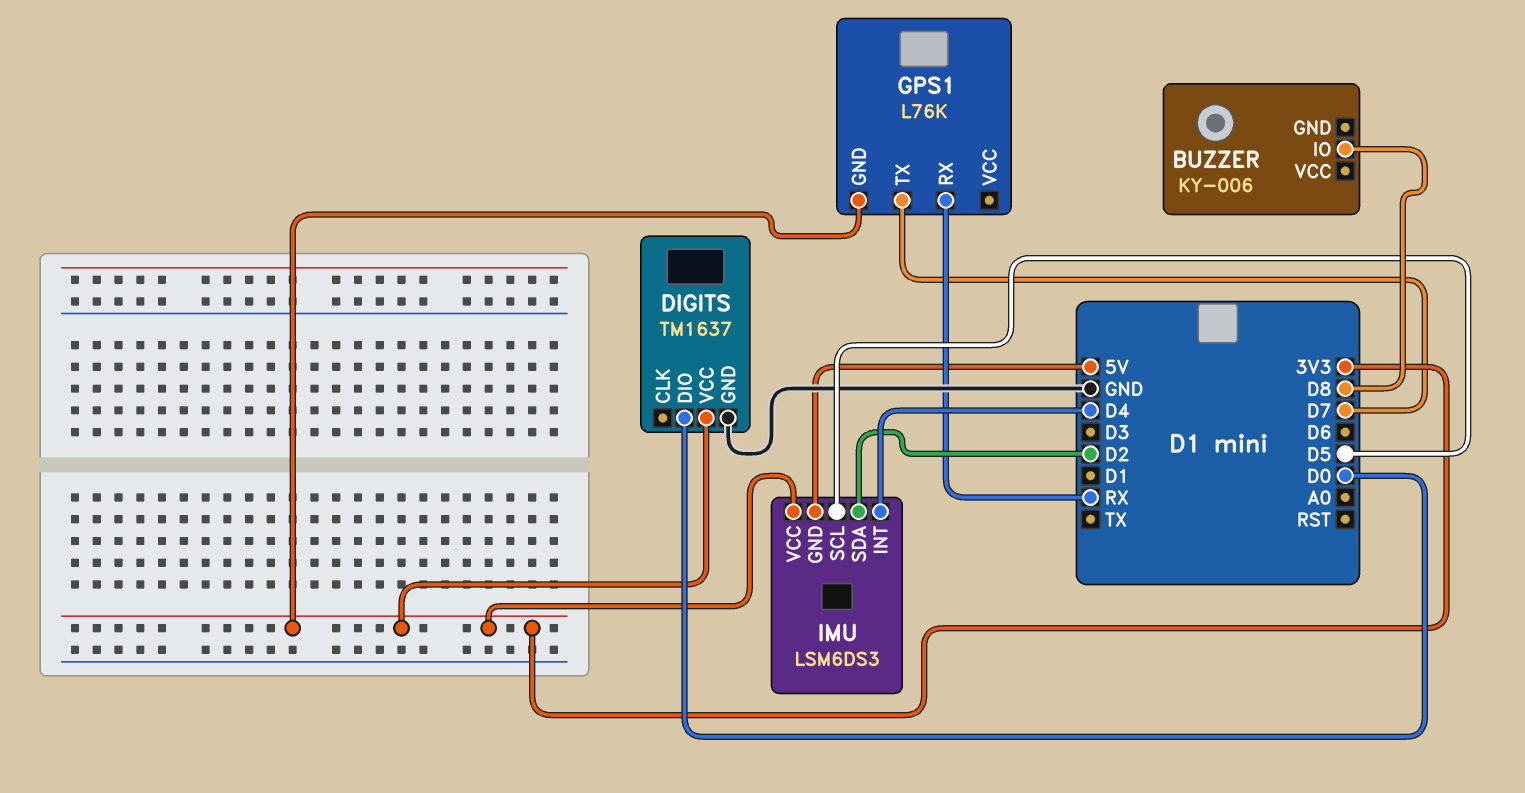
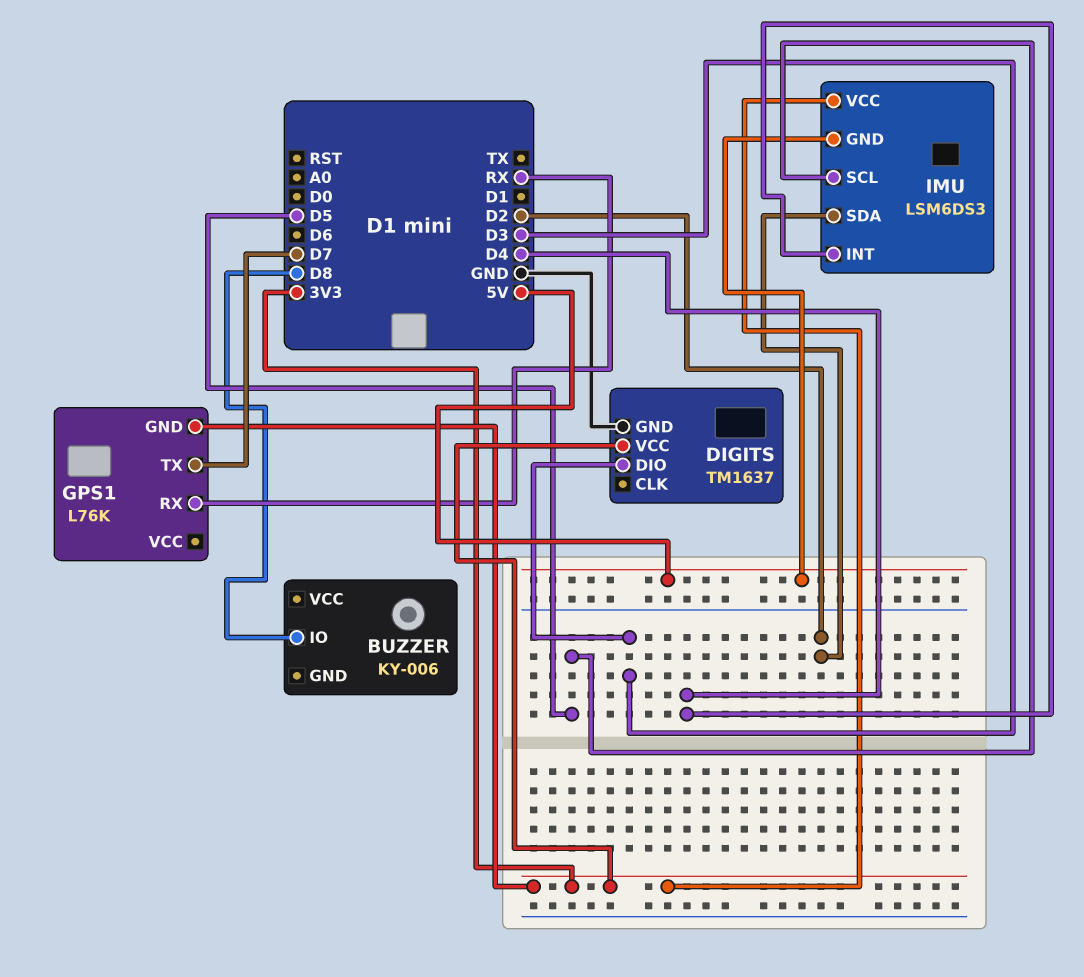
DIGITS pin DIO: D0 -> D3

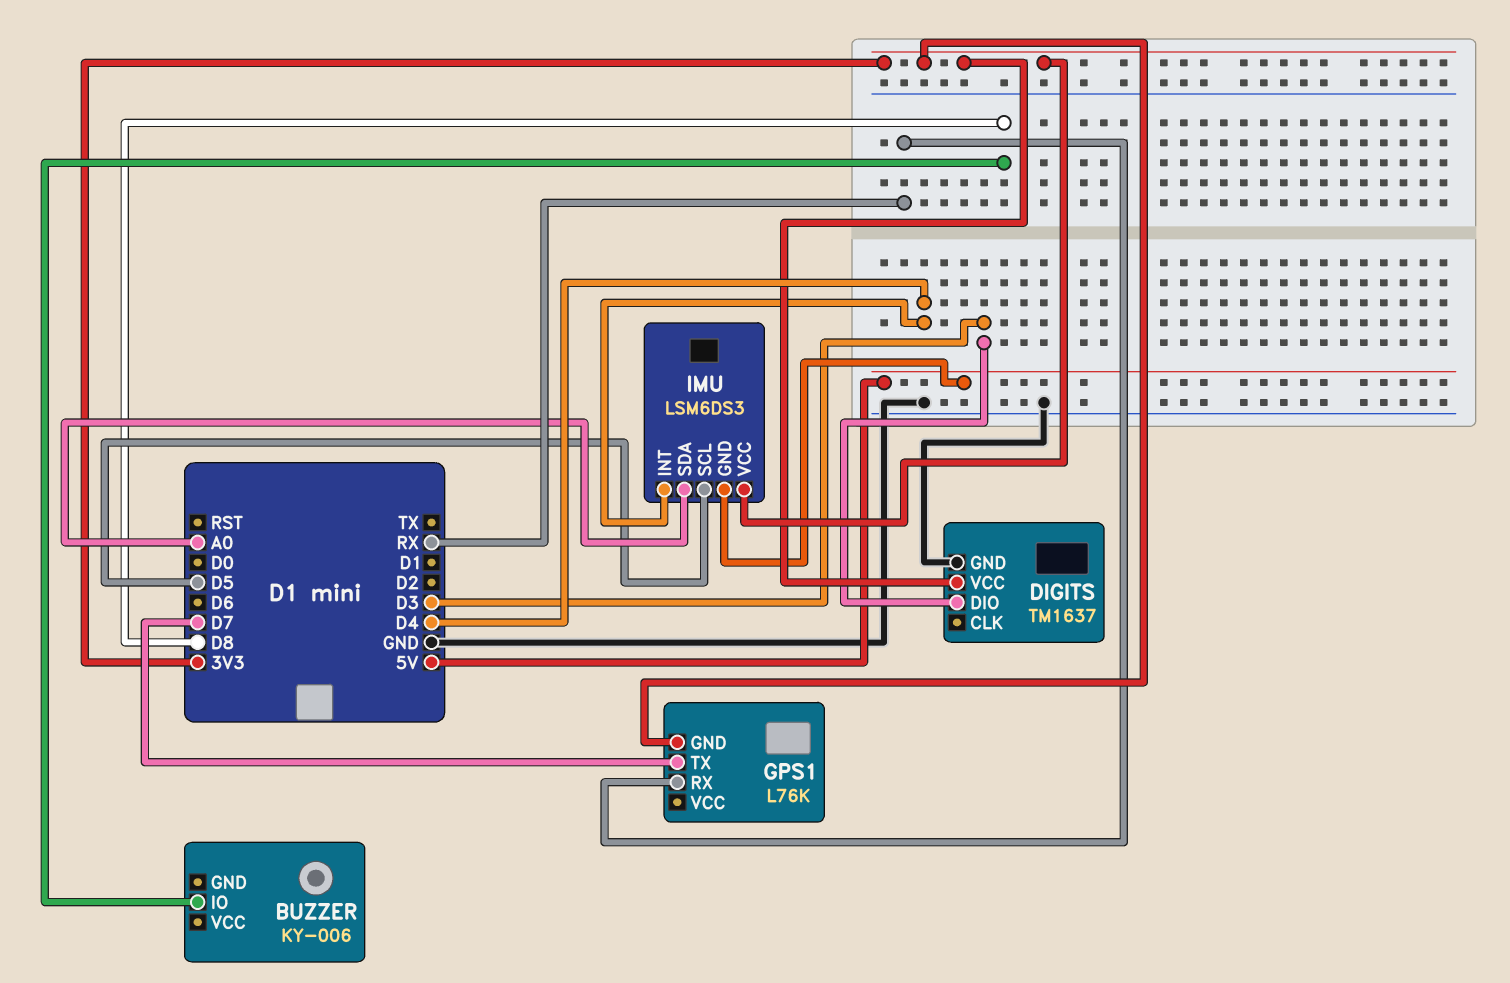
IMU pin SDA: D2 -> A0

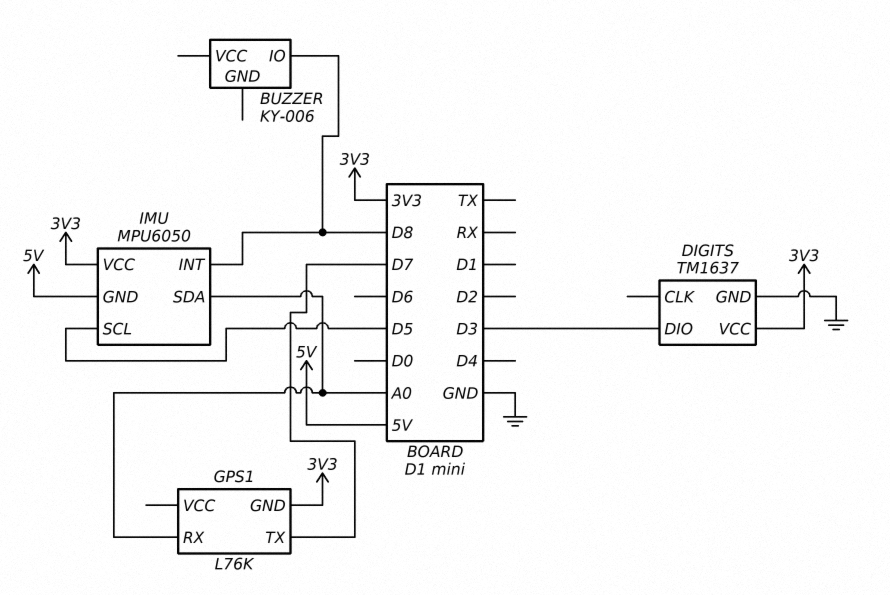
GPS1 pin RX: RX -> A0
IMU: LSM6DS3 -> MPU6050
IMU pin INT: D4 -> D8

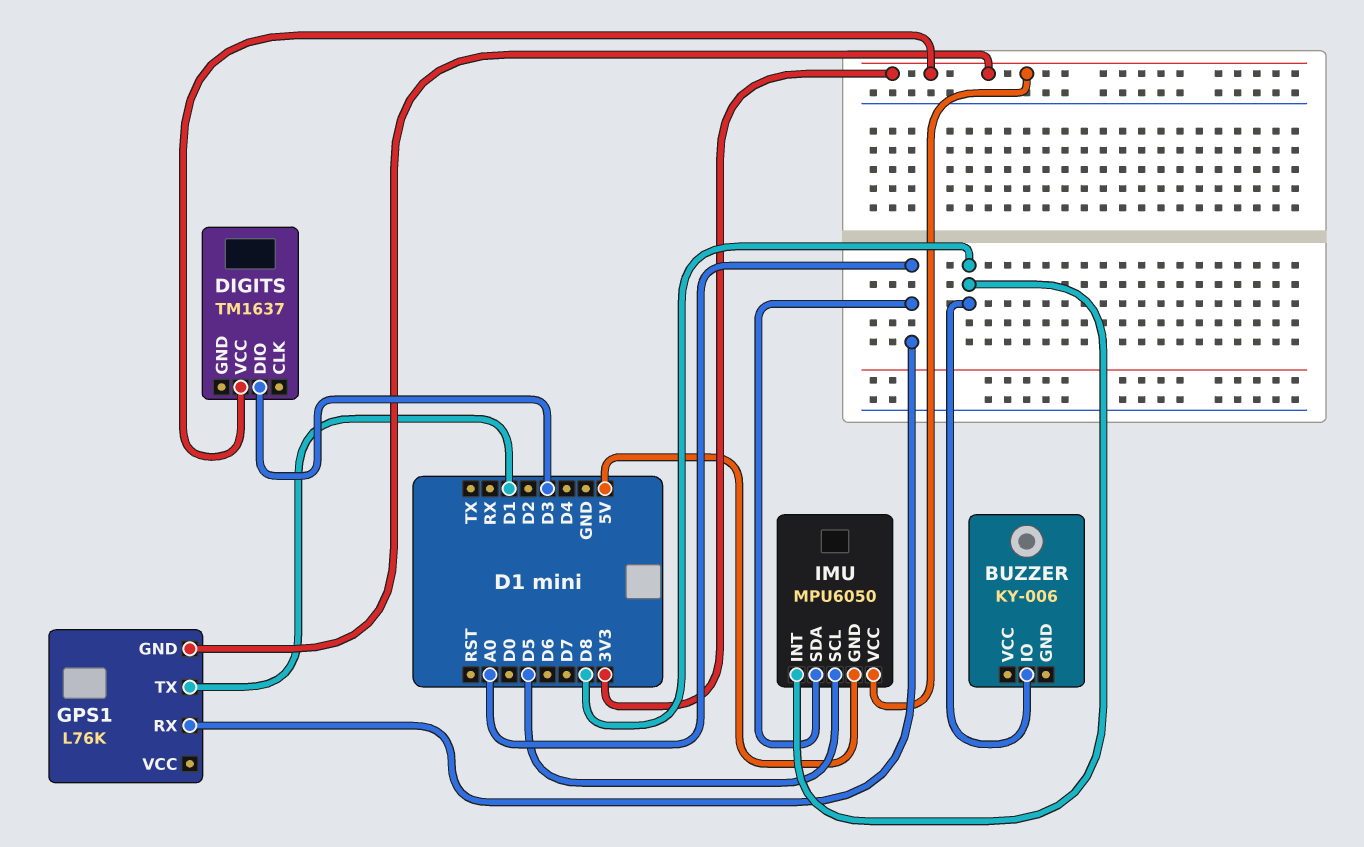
DIGITS pin GND: GND -> none
GPS1 pin TX: D7 -> D1

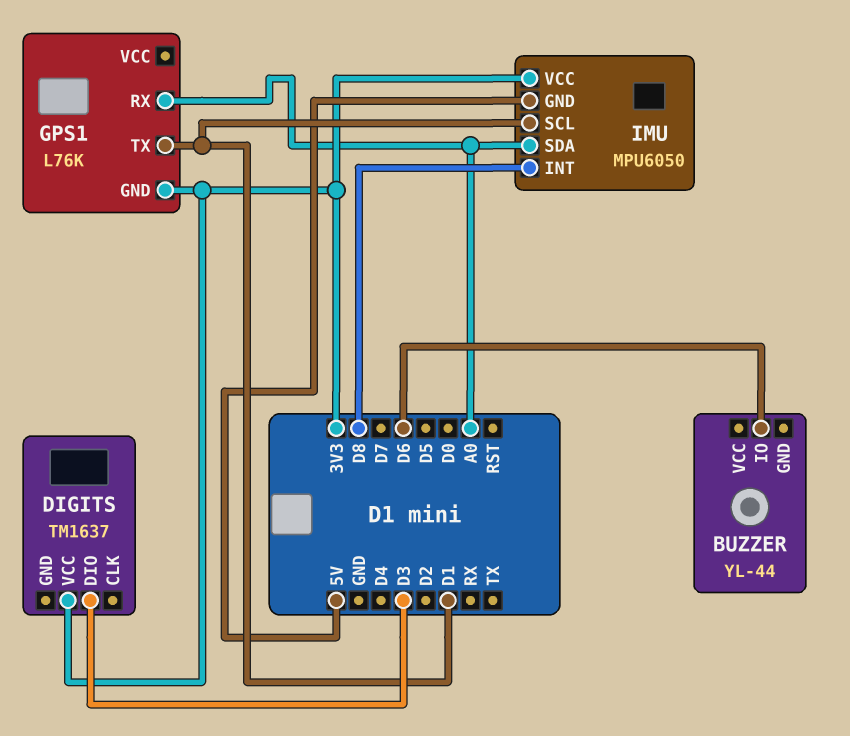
BUZZER: KY-006 -> YL-44
BUZZER pin IO: D8 -> D6
IMU pin SCL: D5 -> D1

